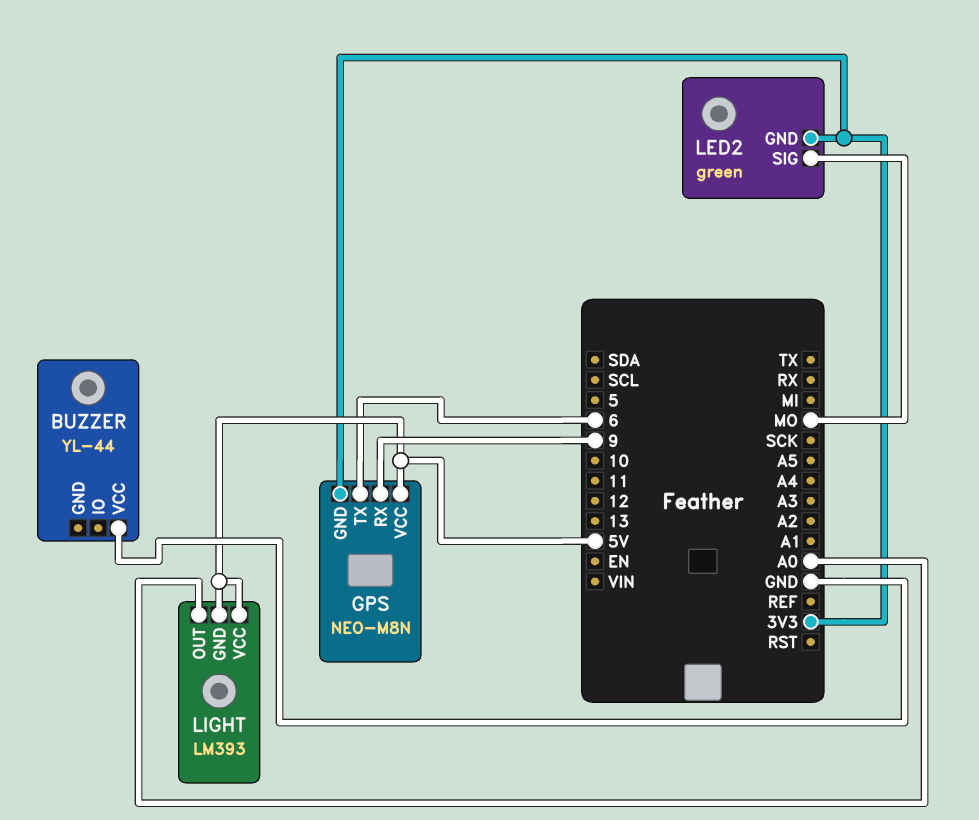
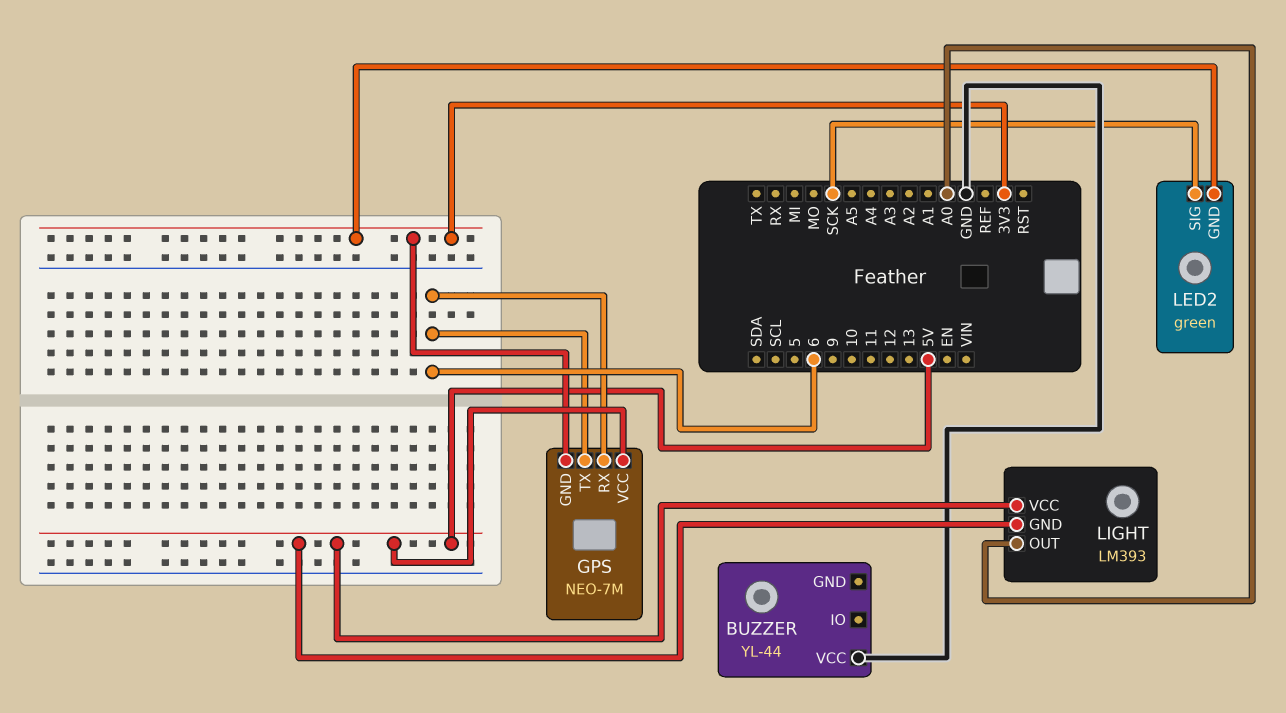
GPS: NEO-M8N -> NEO-7M
GPS pin RX: 9 -> 6
LED2 pin SIG: MO -> SCK

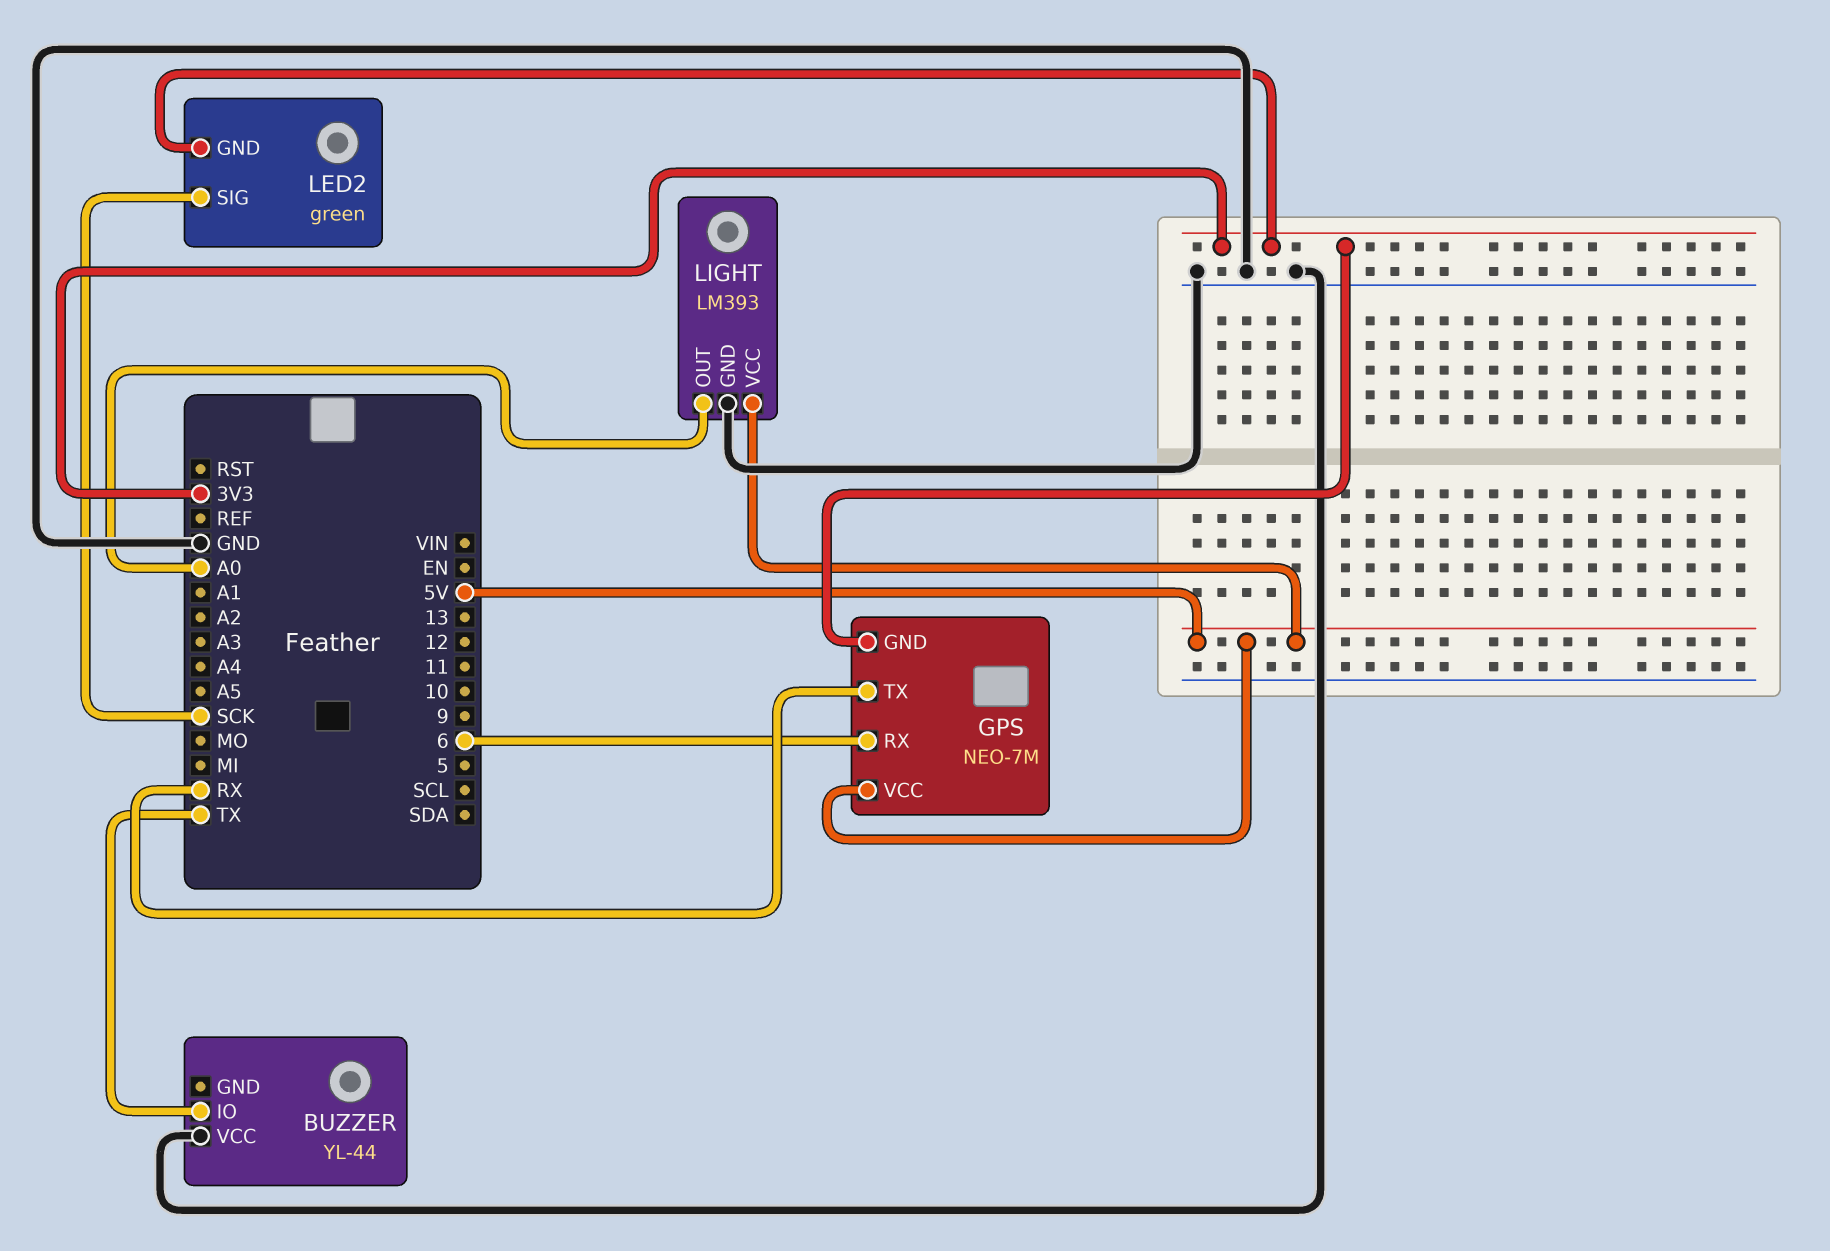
BUZZER pin IO: none -> TX
GPS pin TX: 6 -> RX
LIGHT pin GND: 5V -> GND

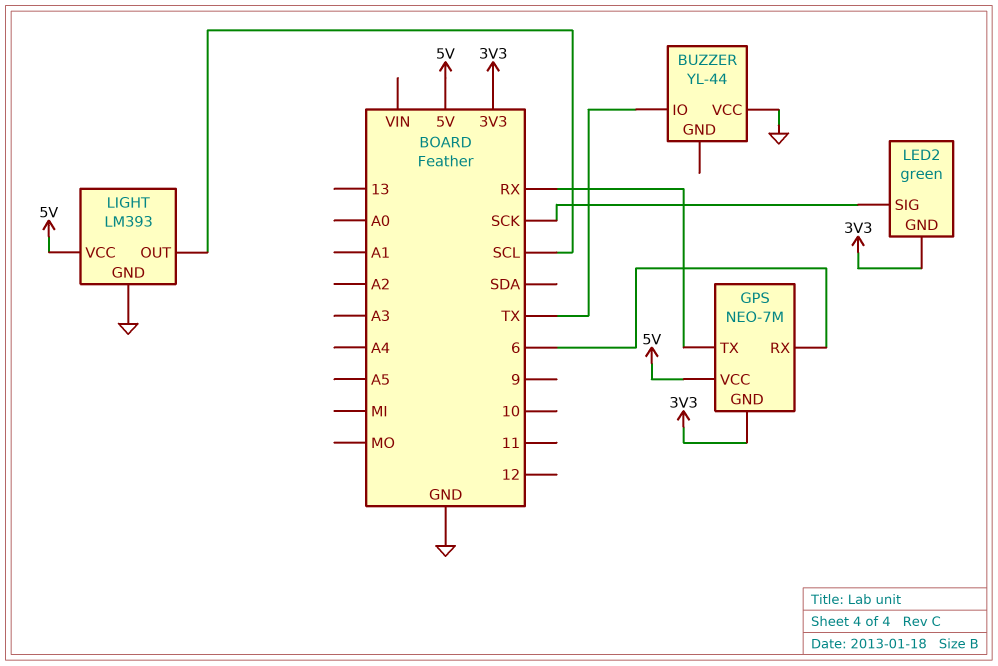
LIGHT pin OUT: A0 -> SCL

